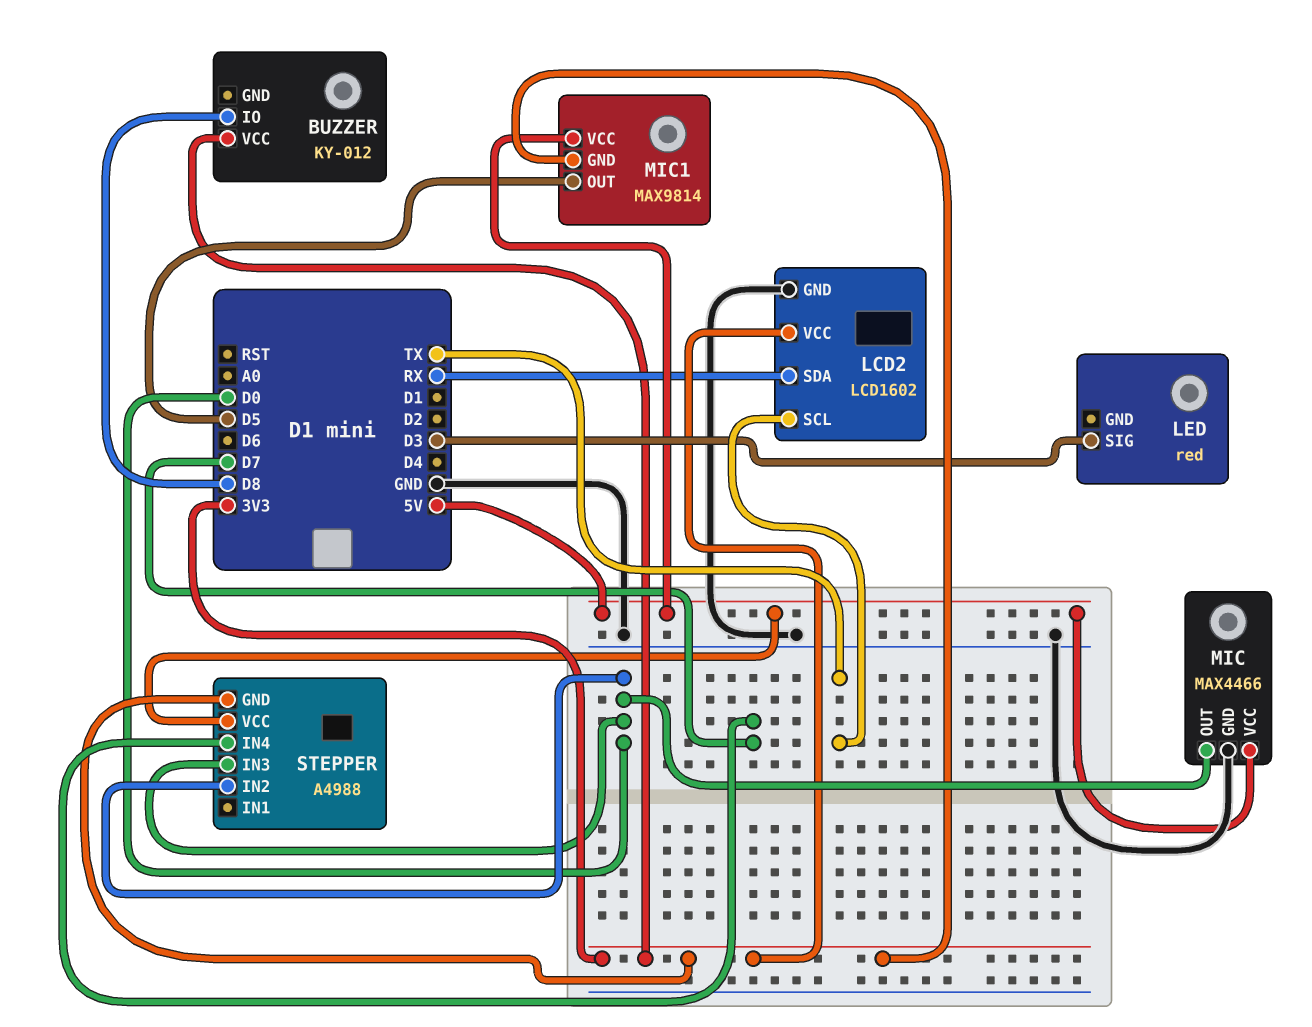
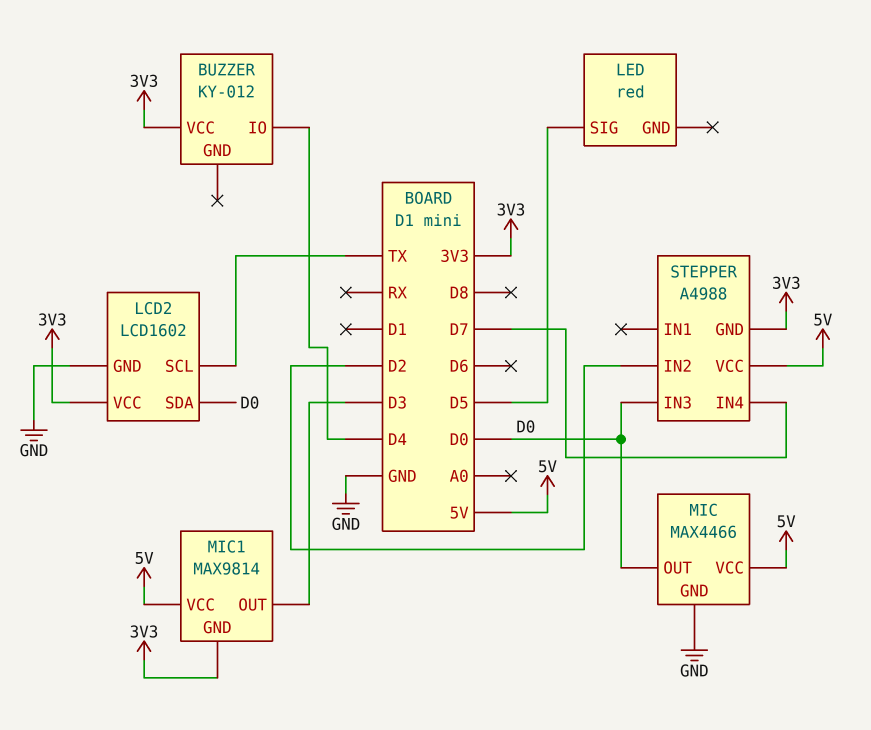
BUZZER pin IO: D8 -> D4
LCD2 pin SDA: RX -> D0
LED pin SIG: D3 -> D5
MIC1 pin OUT: D5 -> D3
STEPPER pin IN2: D0 -> D2

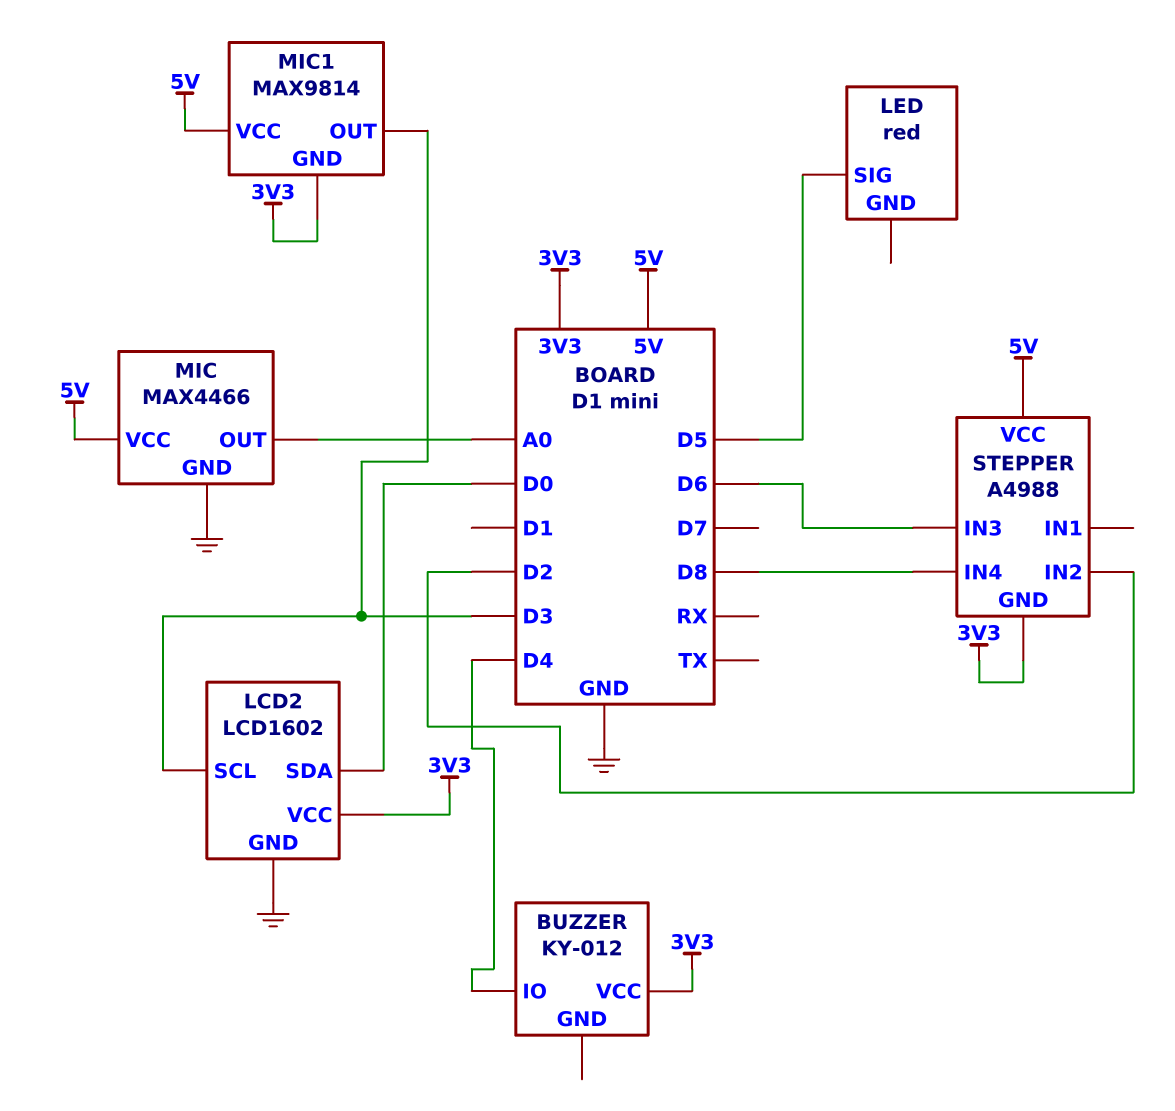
LCD2 pin SCL: TX -> D3
MIC pin OUT: D0 -> A0
STEPPER pin IN3: D0 -> D6
STEPPER pin IN4: D7 -> D8

